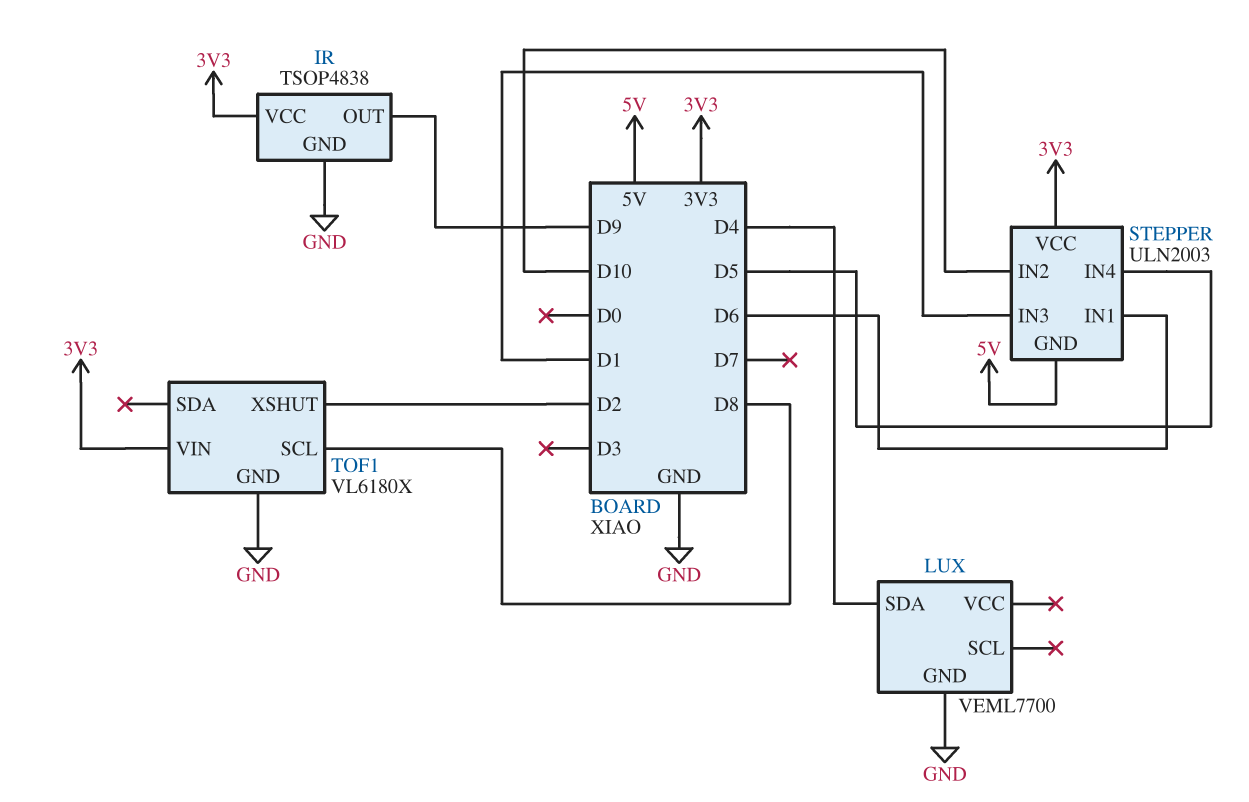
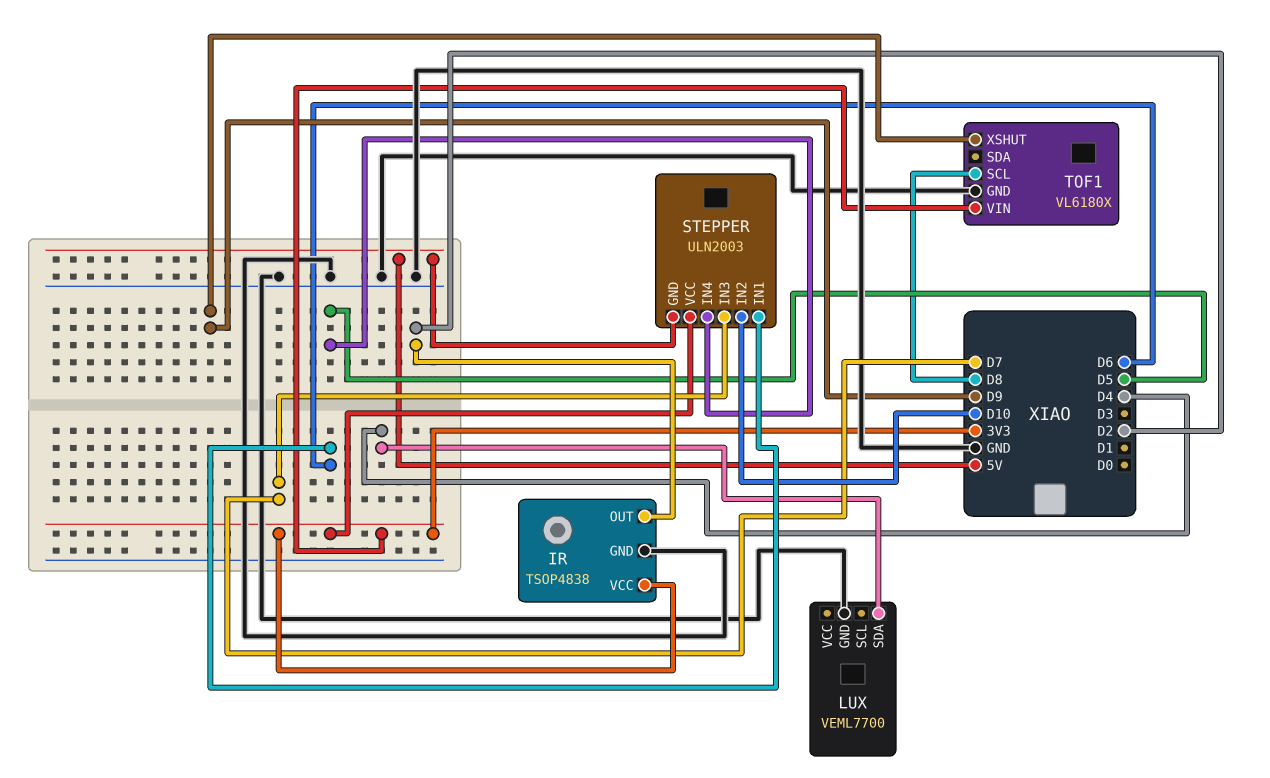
IR pin OUT: D9 -> D2
STEPPER pin IN3: D1 -> D7
TOF1 pin XSHUT: D2 -> D9

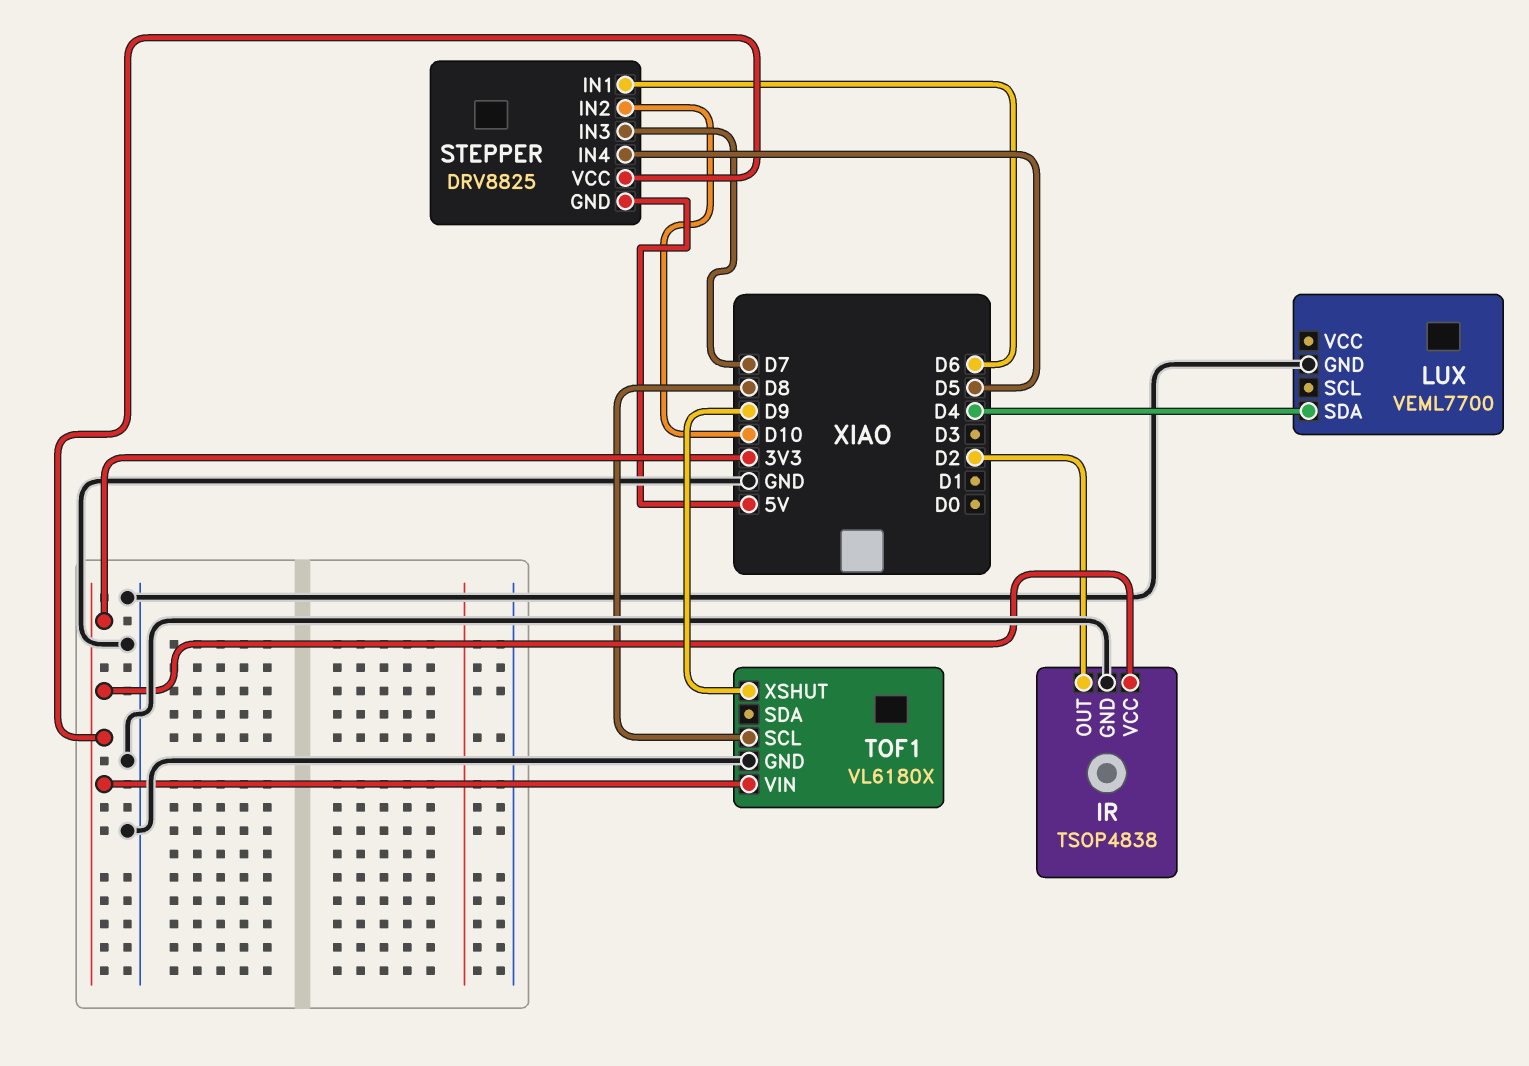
STEPPER: ULN2003 -> DRV8825

